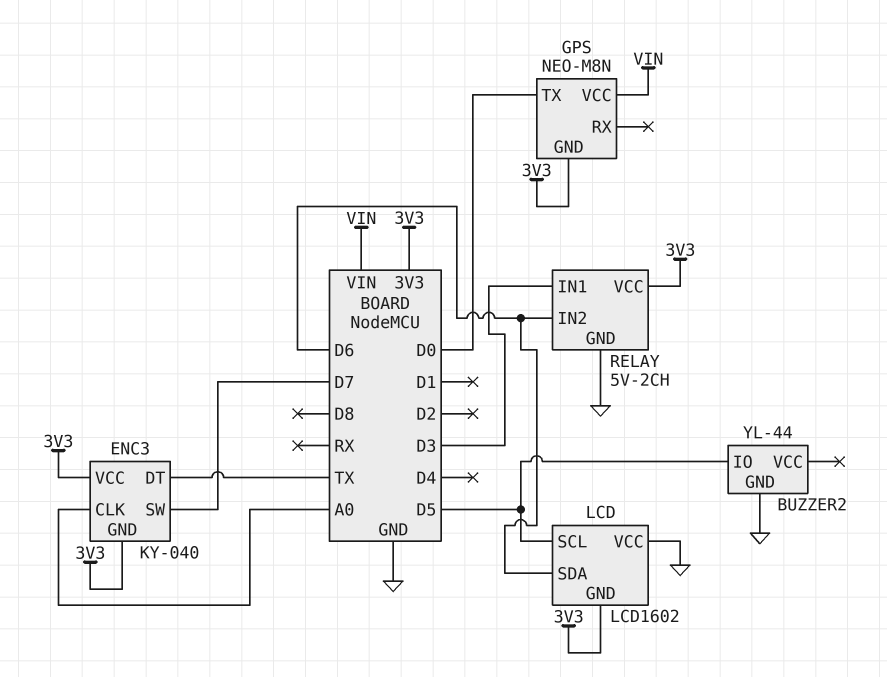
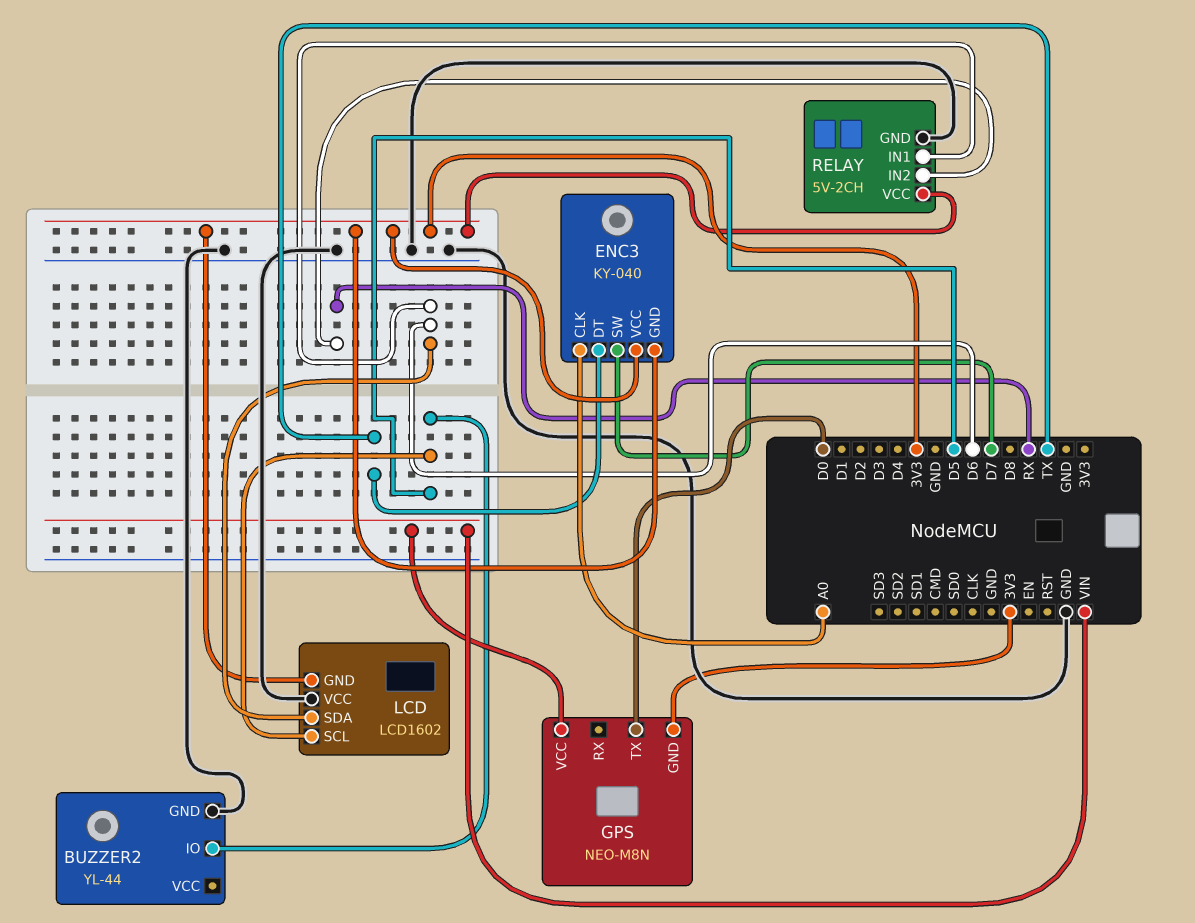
RELAY pin IN1: D3 -> D6
RELAY pin IN2: D6 -> RX

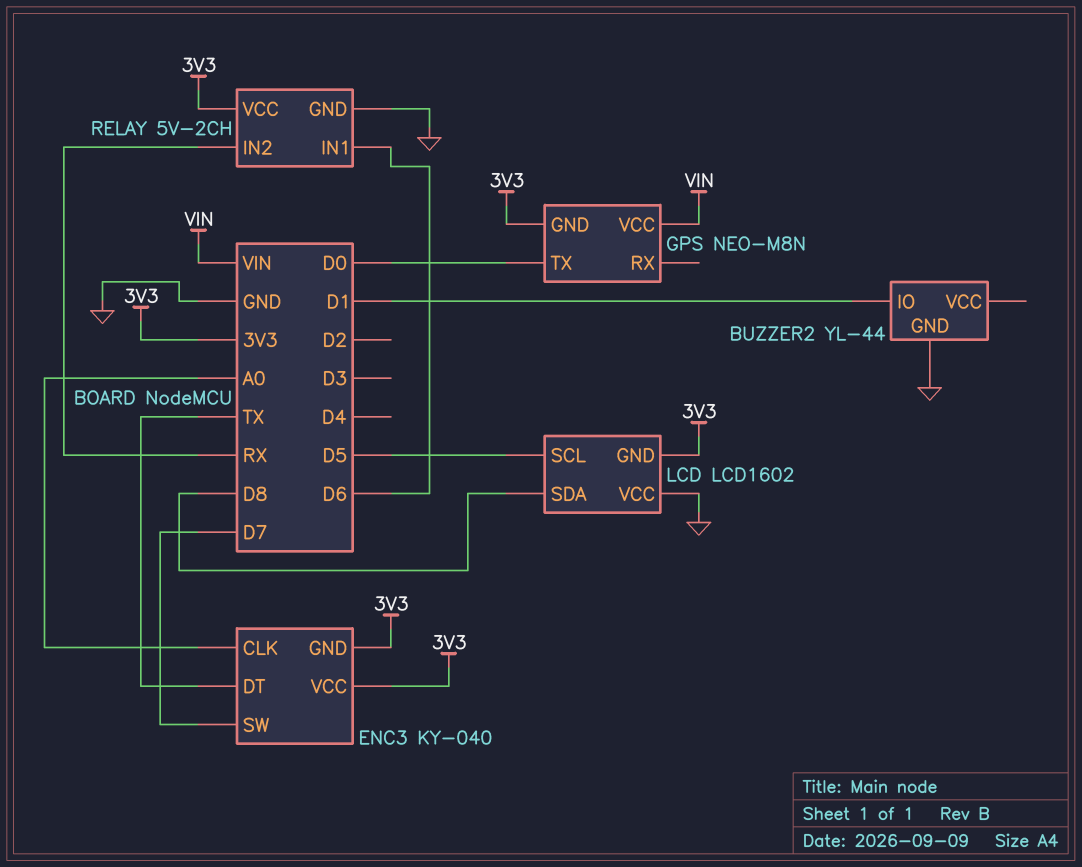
BUZZER2 pin IO: D5 -> D1
LCD pin SDA: D6 -> D8

